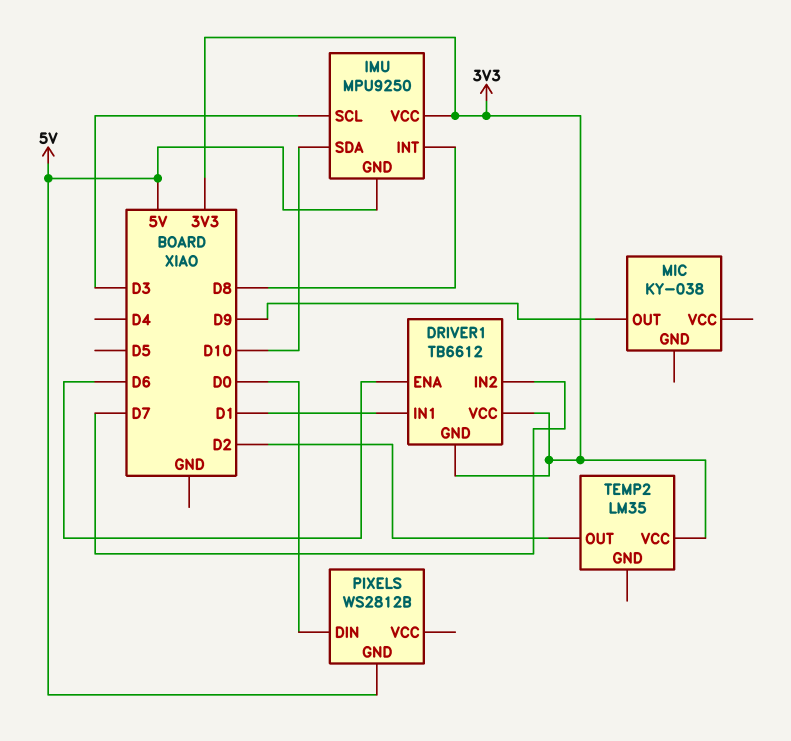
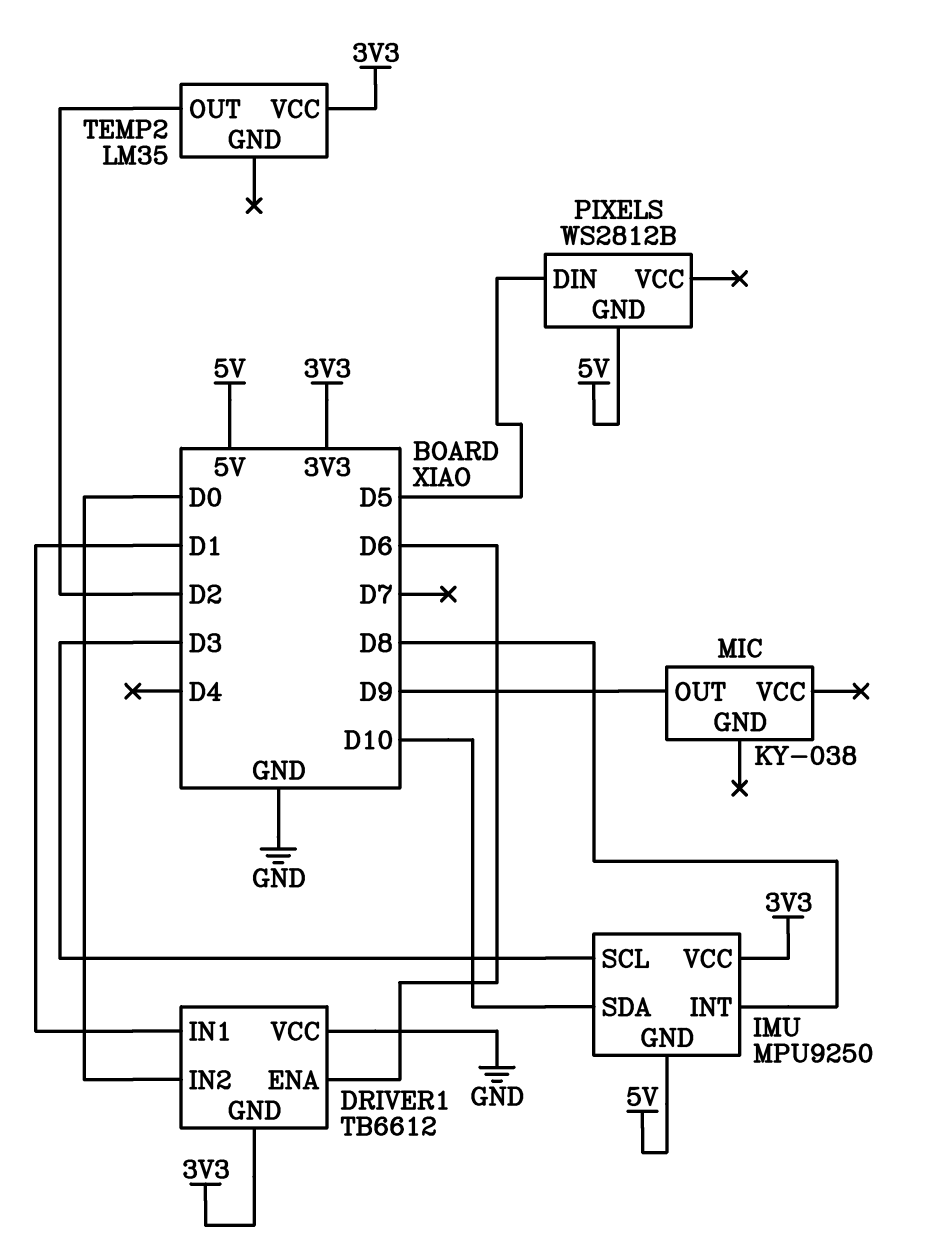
DRIVER1 pin IN2: D7 -> D0
DRIVER1 pin VCC: 3V3 -> GND
PIXELS pin DIN: D0 -> D5

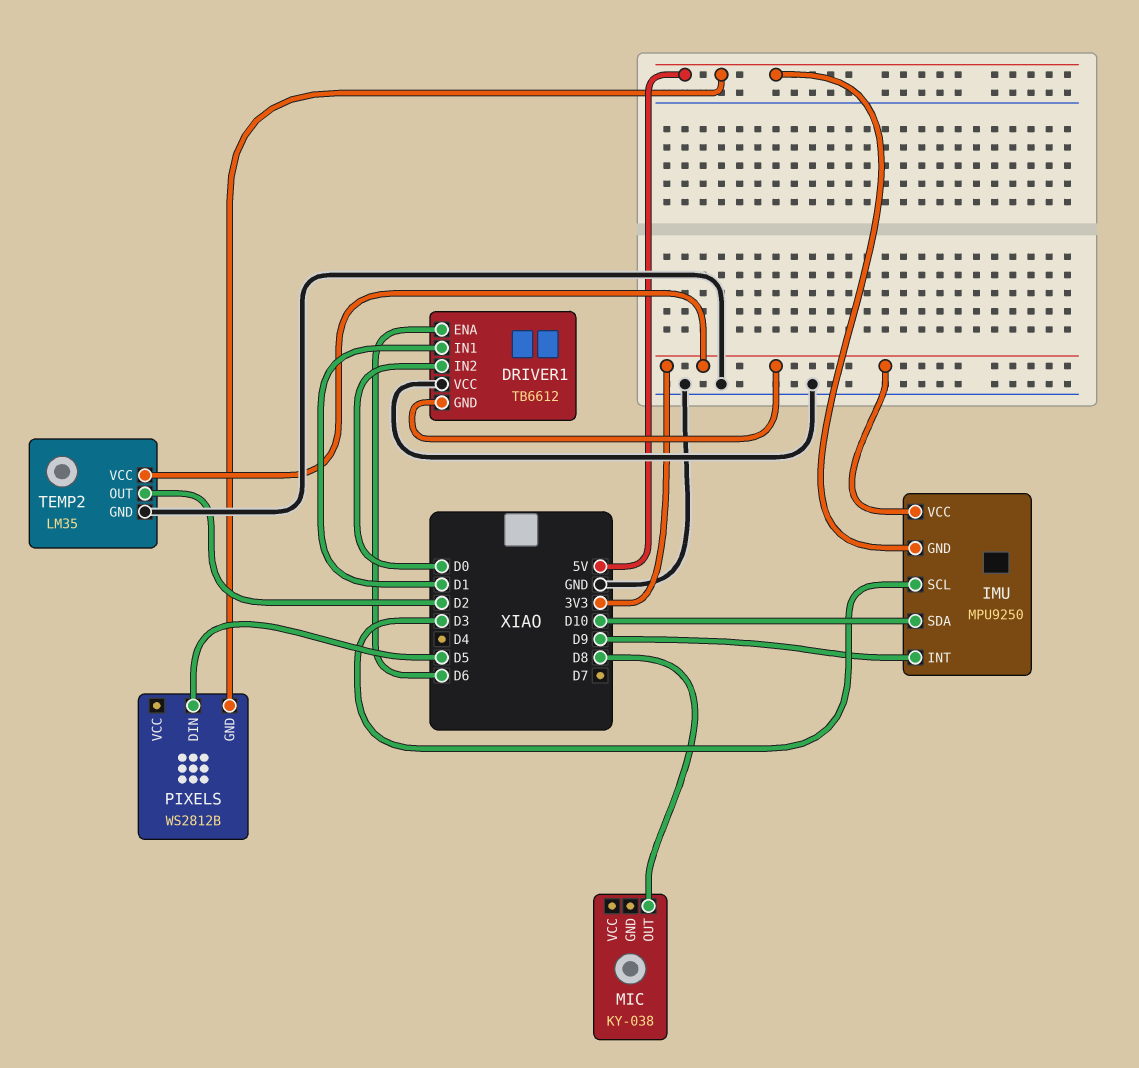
IMU pin INT: D8 -> D9
MIC pin OUT: D9 -> D8
TEMP2 pin GND: none -> GND

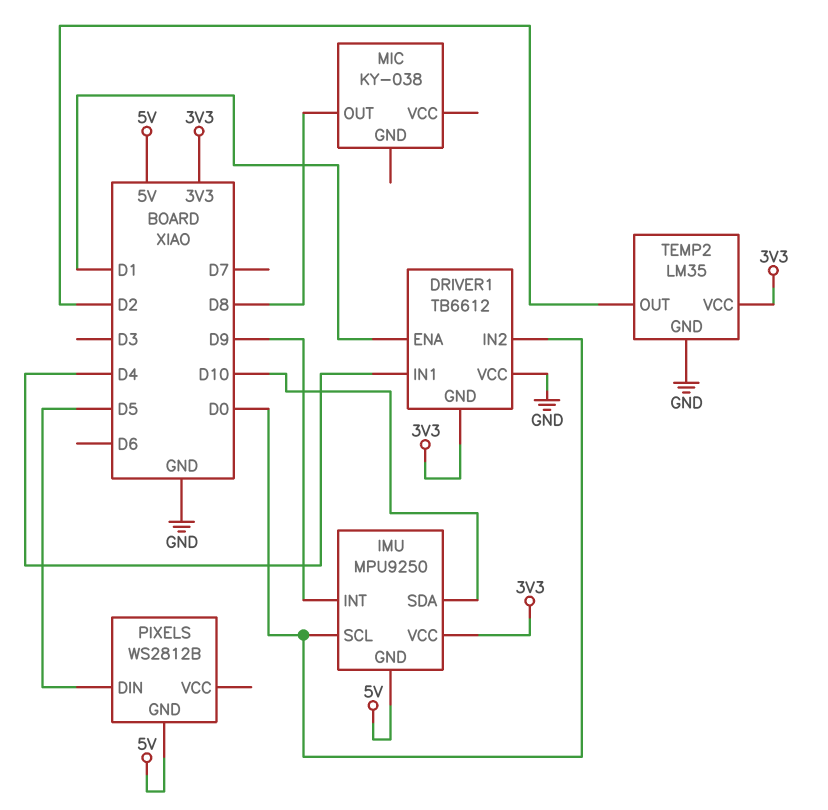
DRIVER1 pin ENA: D6 -> D1
DRIVER1 pin IN1: D1 -> D4
IMU pin SCL: D3 -> D0

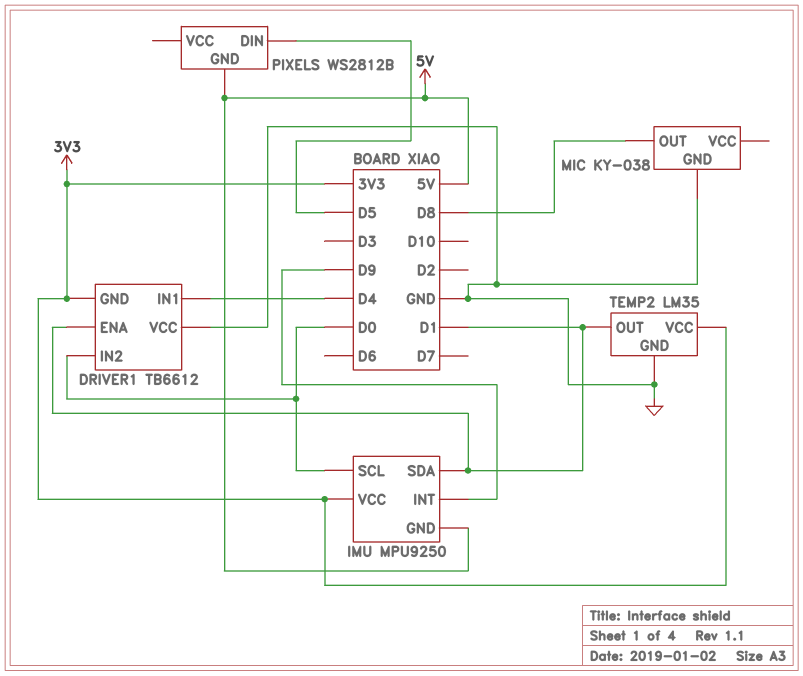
IMU pin SDA: D10 -> D1
MIC pin GND: none -> GND
TEMP2 pin OUT: D2 -> D1

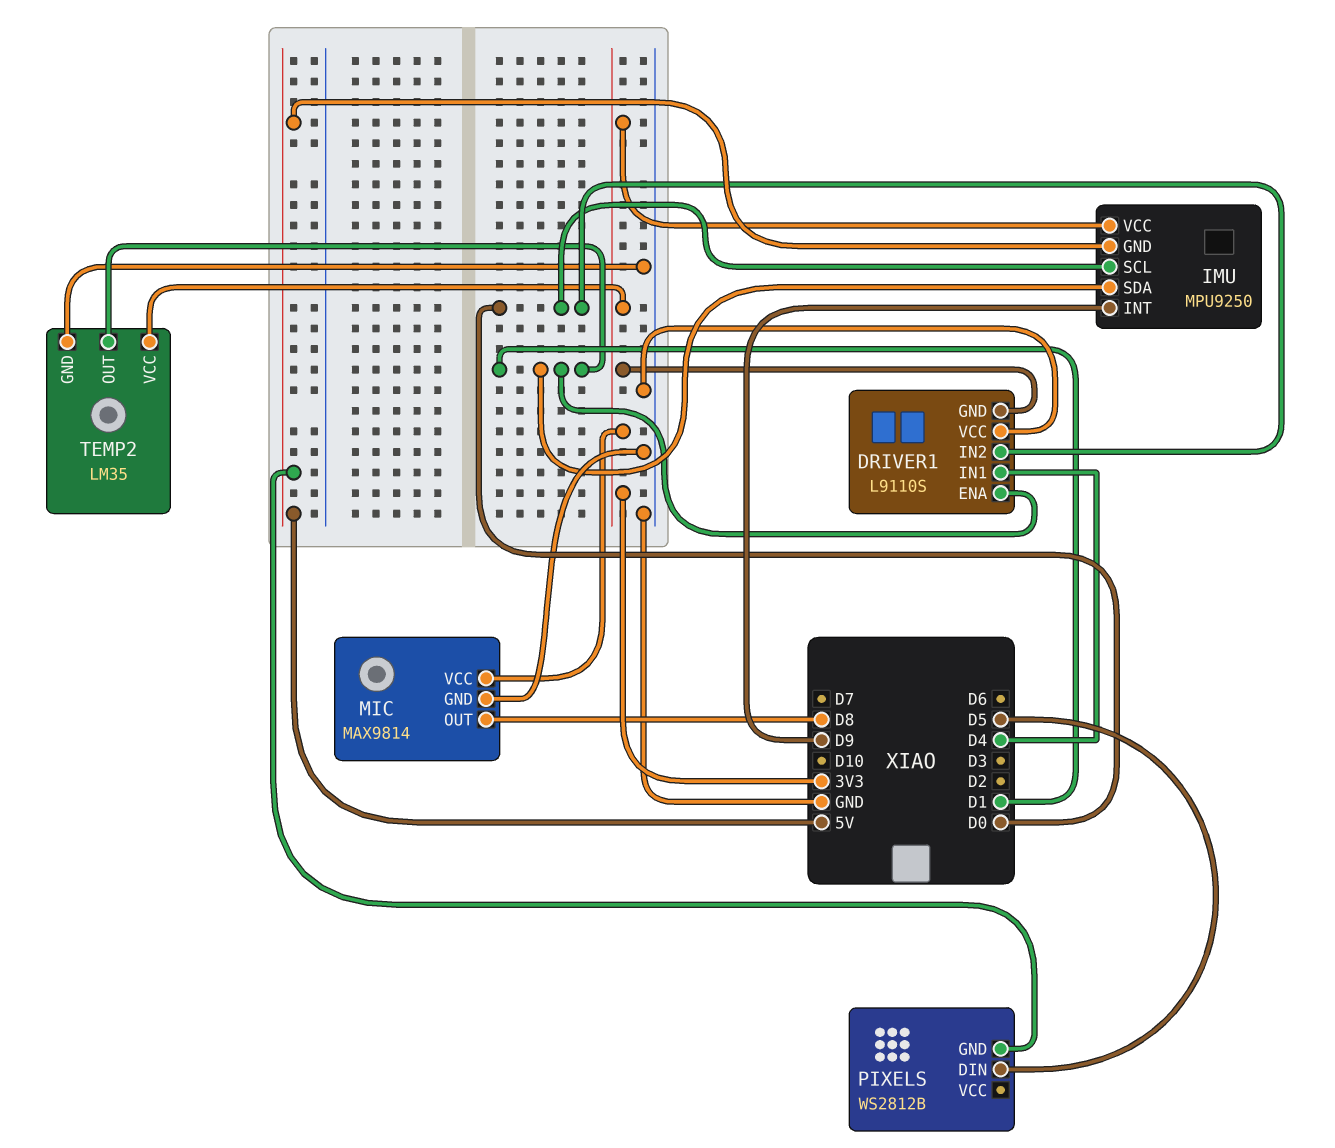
DRIVER1: TB6612 -> L9110S
MIC: KY-038 -> MAX9814
MIC pin VCC: none -> 3V3

